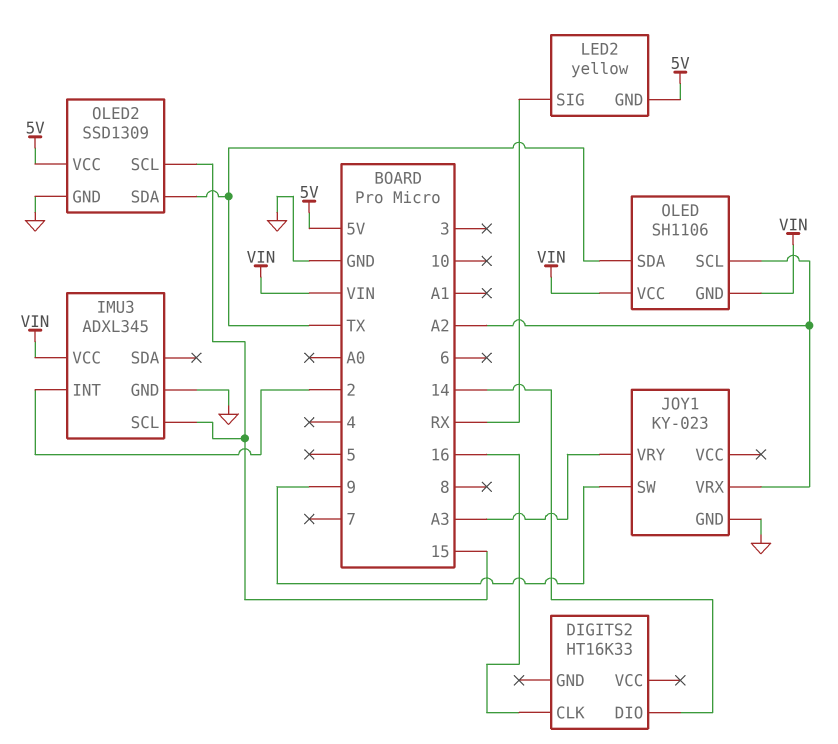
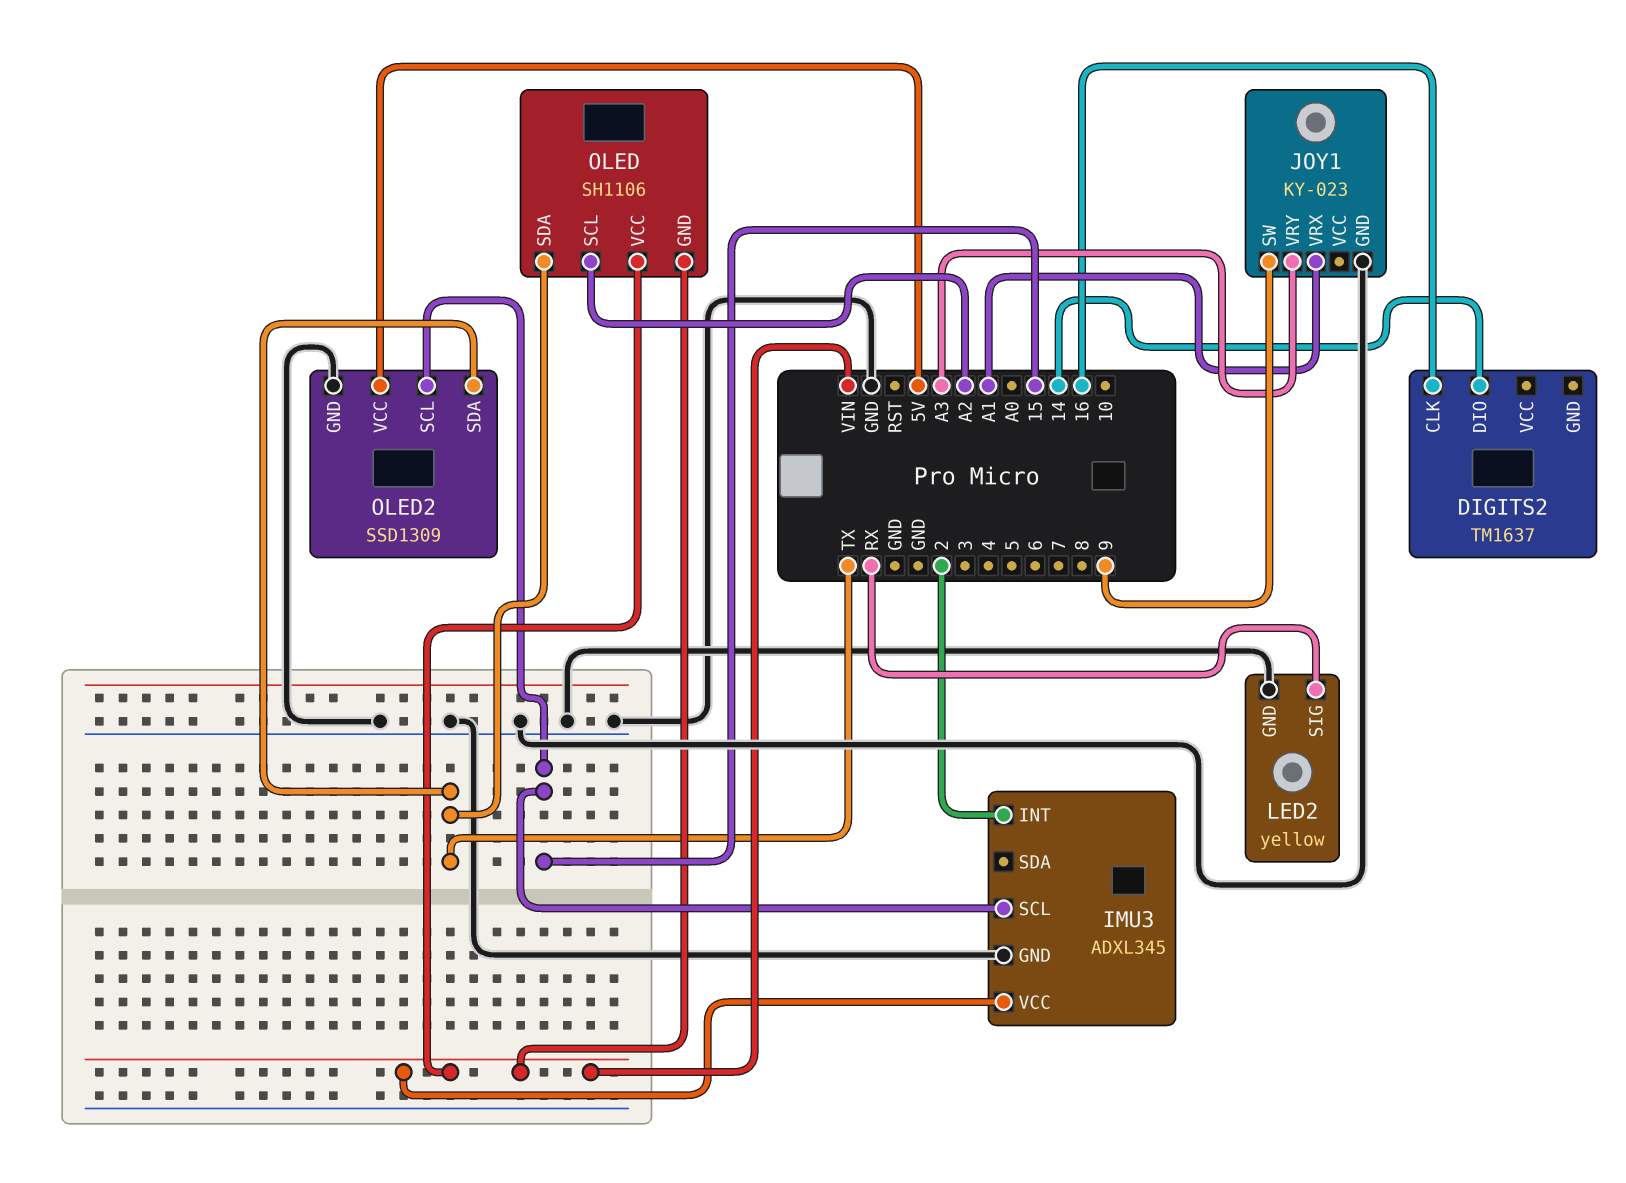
DIGITS2: HT16K33 -> TM1637
JOY1 pin VRX: A2 -> A1
LED2 pin GND: 5V -> GND

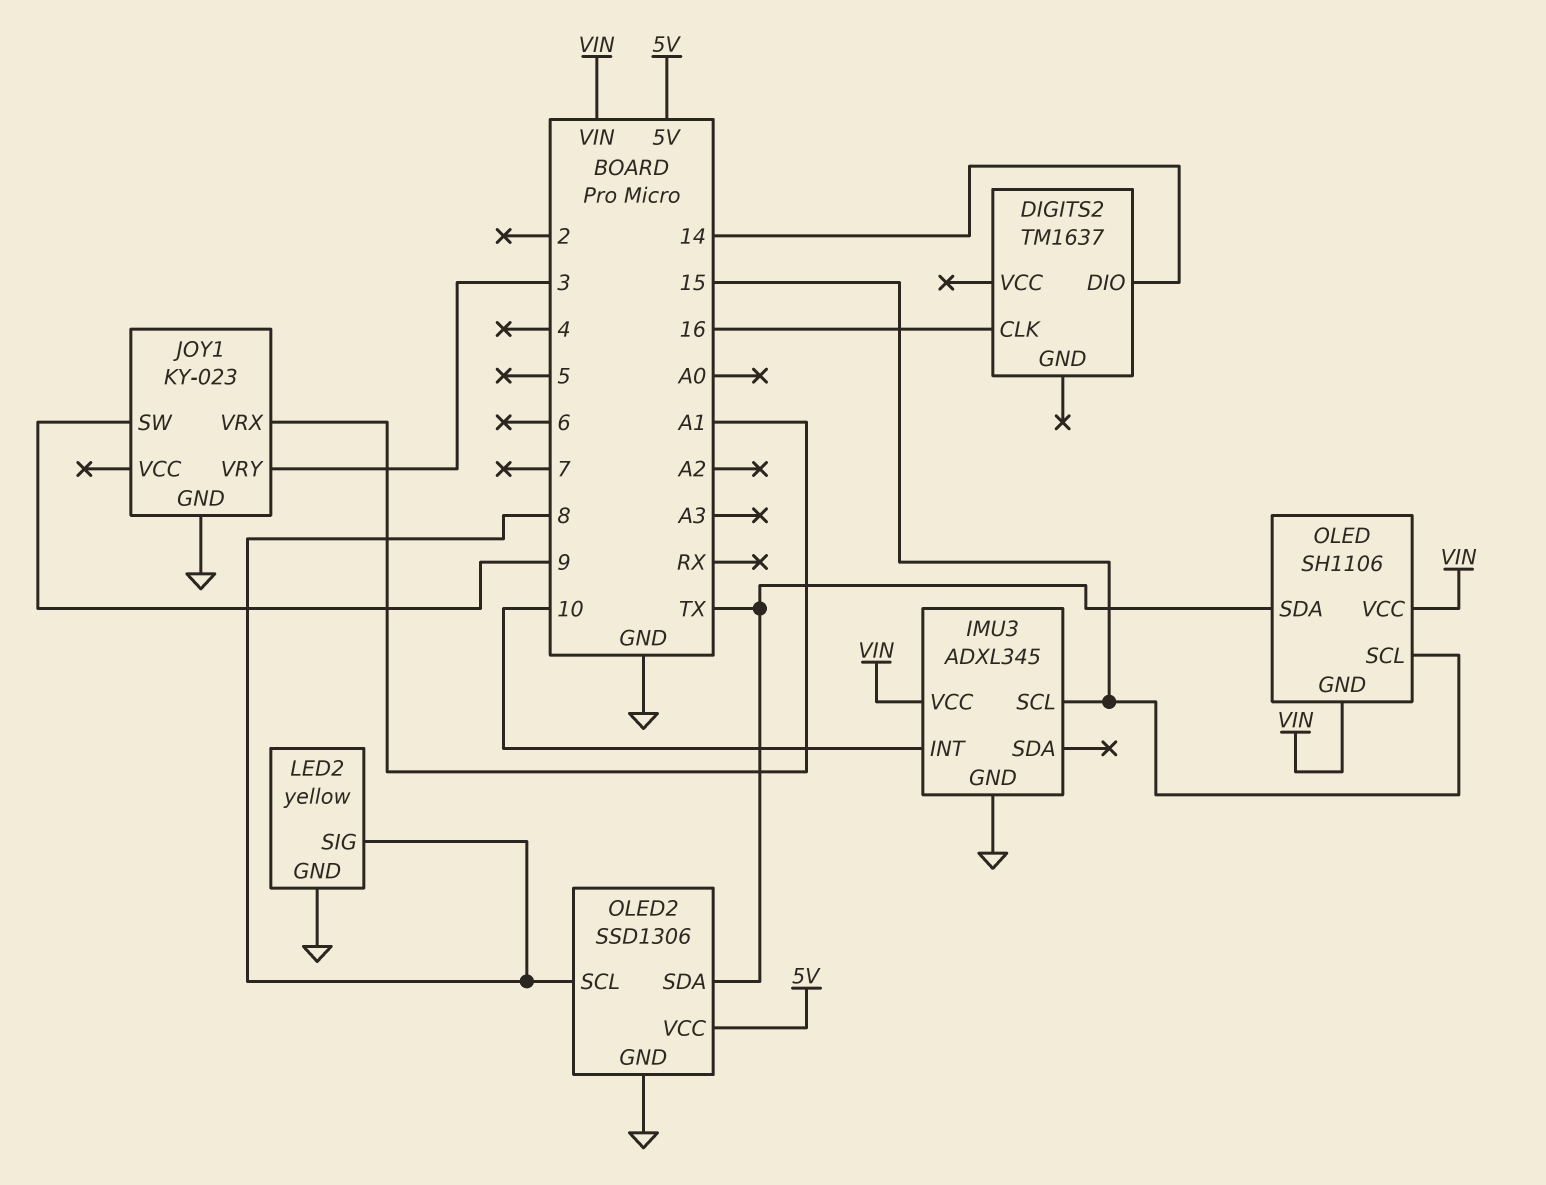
IMU3 pin INT: 2 -> 10
JOY1 pin VRY: A3 -> 3
LED2 pin SIG: RX -> 8
OLED pin SCL: A2 -> 15
OLED2: SSD1309 -> SSD1306
OLED2 pin SCL: 15 -> 8

